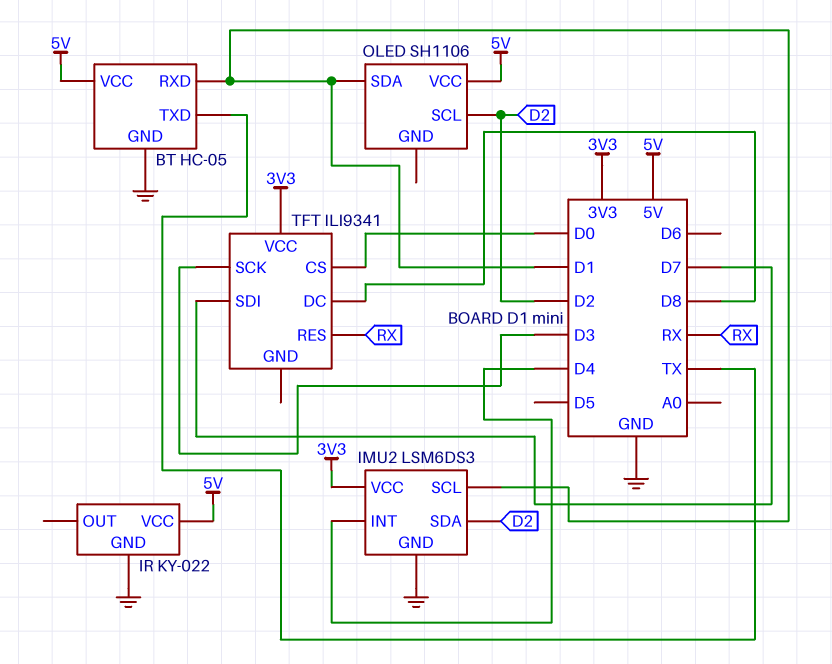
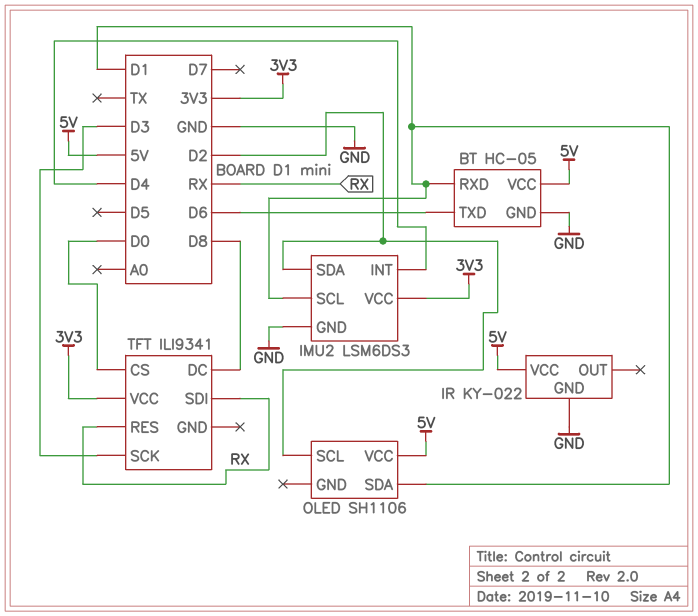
BT pin TXD: TX -> D6
TFT pin SDI: D7 -> RX

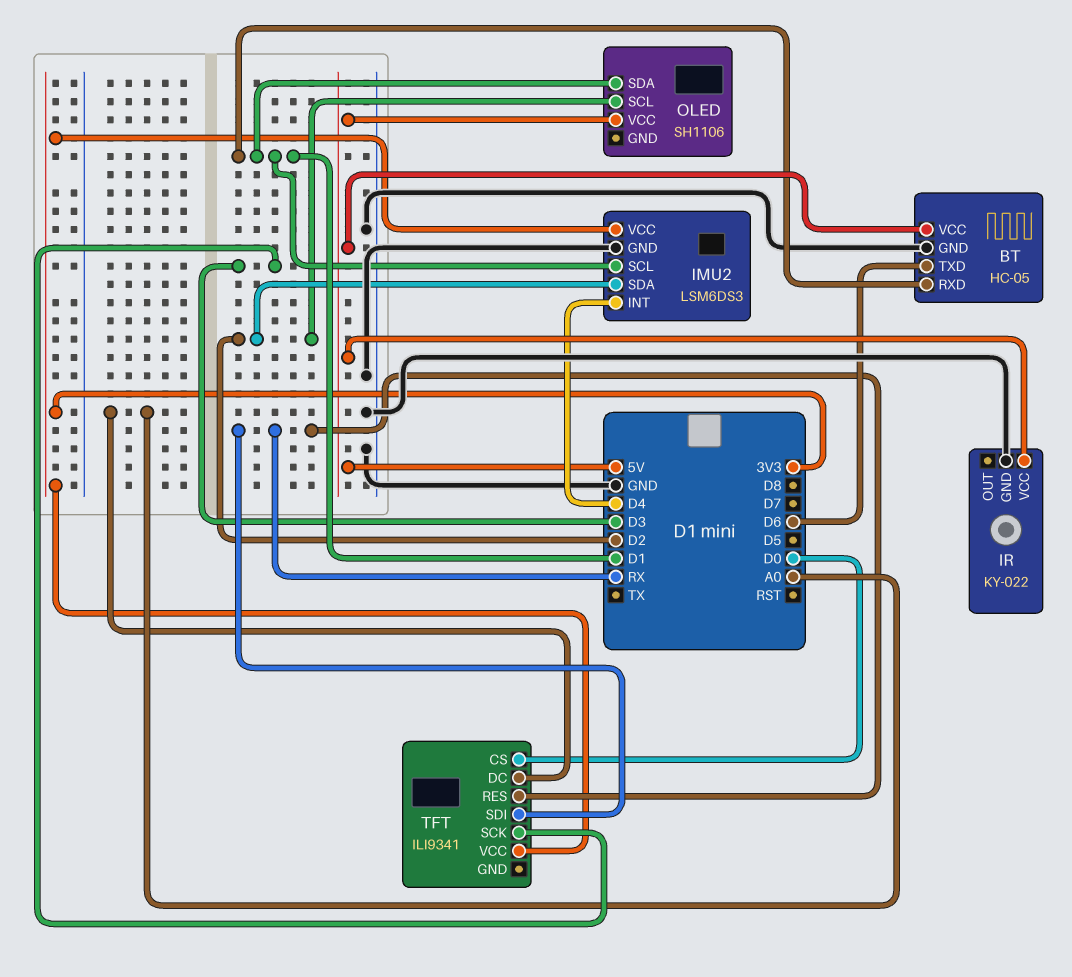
TFT pin DC: D8 -> A0

